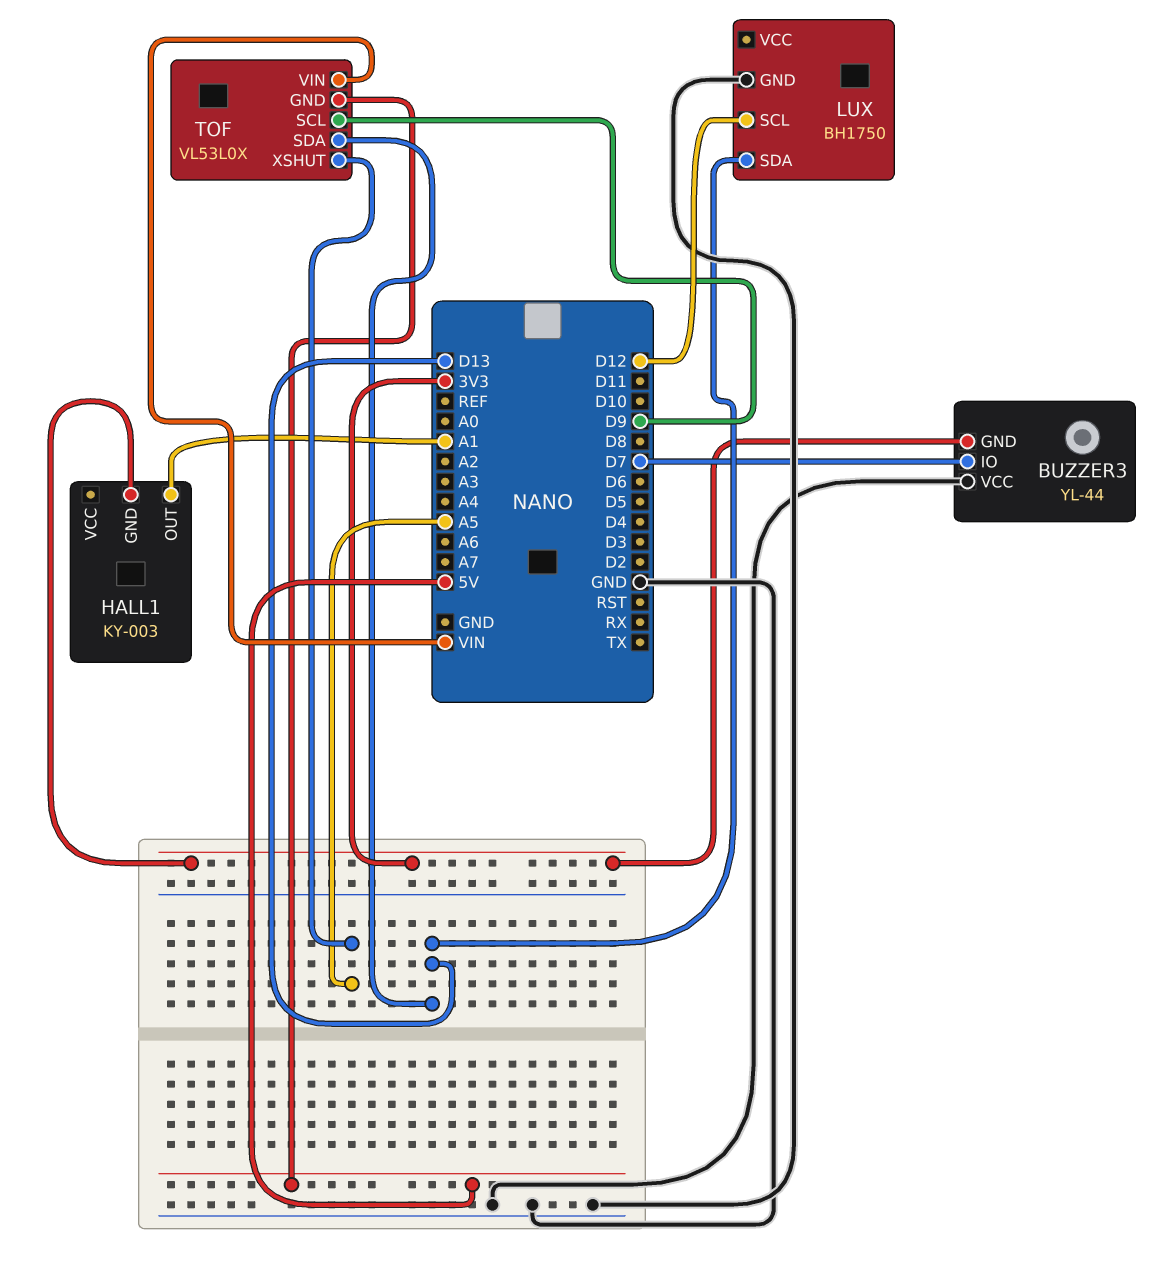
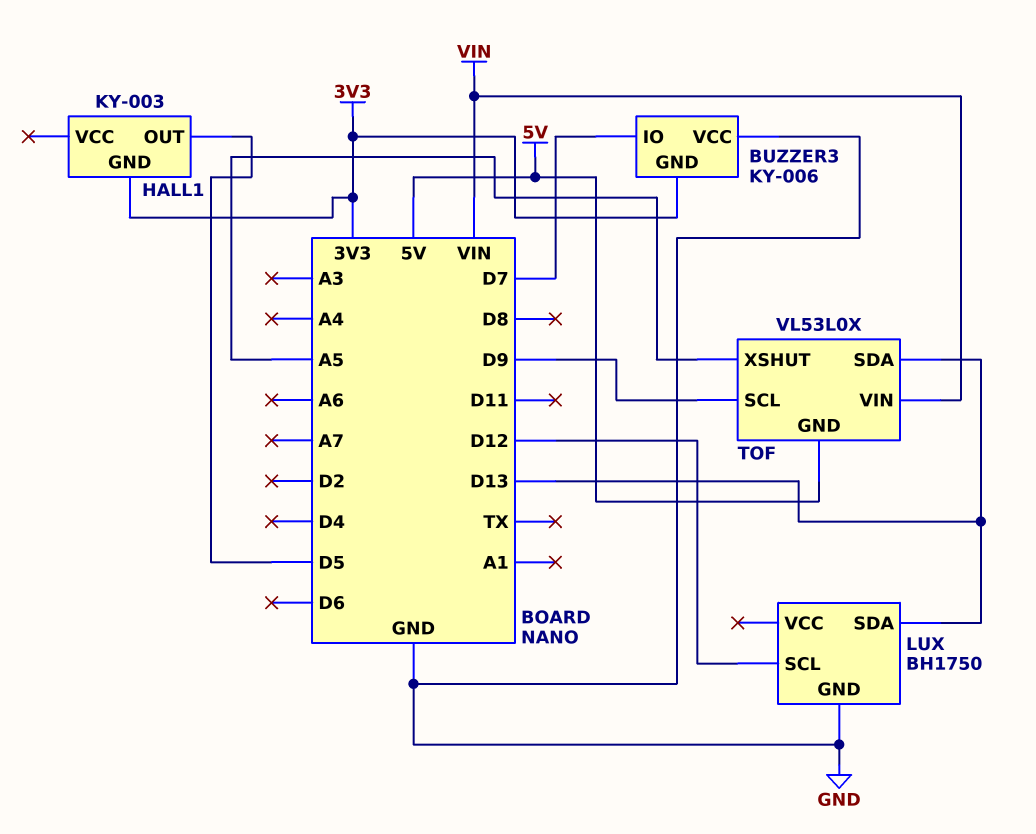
BUZZER3: YL-44 -> KY-006
HALL1 pin OUT: A1 -> D5

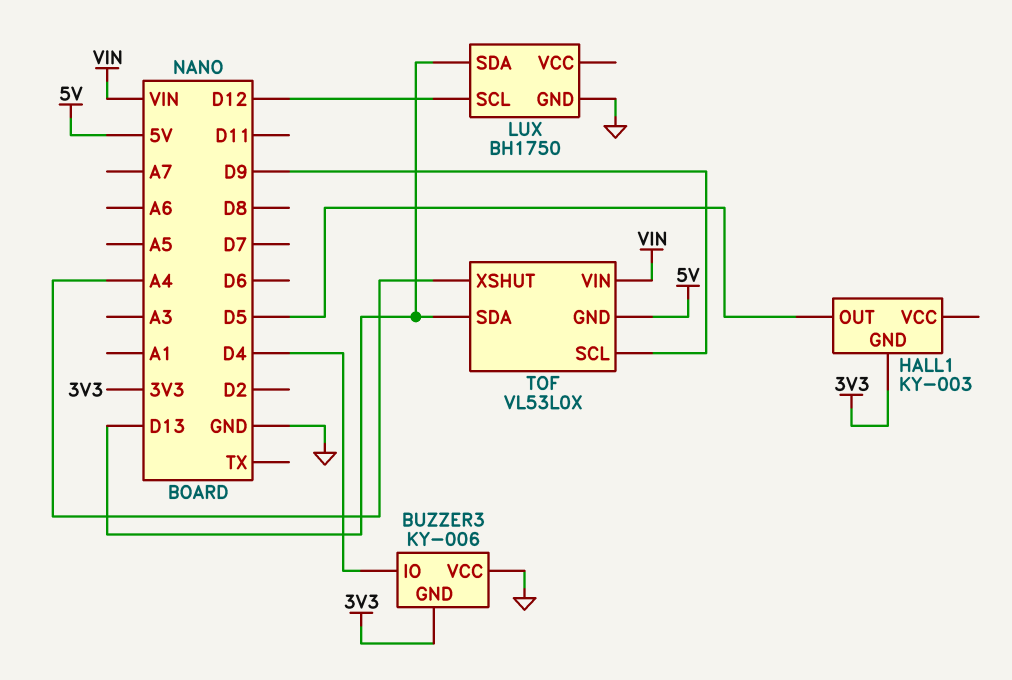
BUZZER3 pin IO: D7 -> D4
TOF pin XSHUT: A5 -> A4

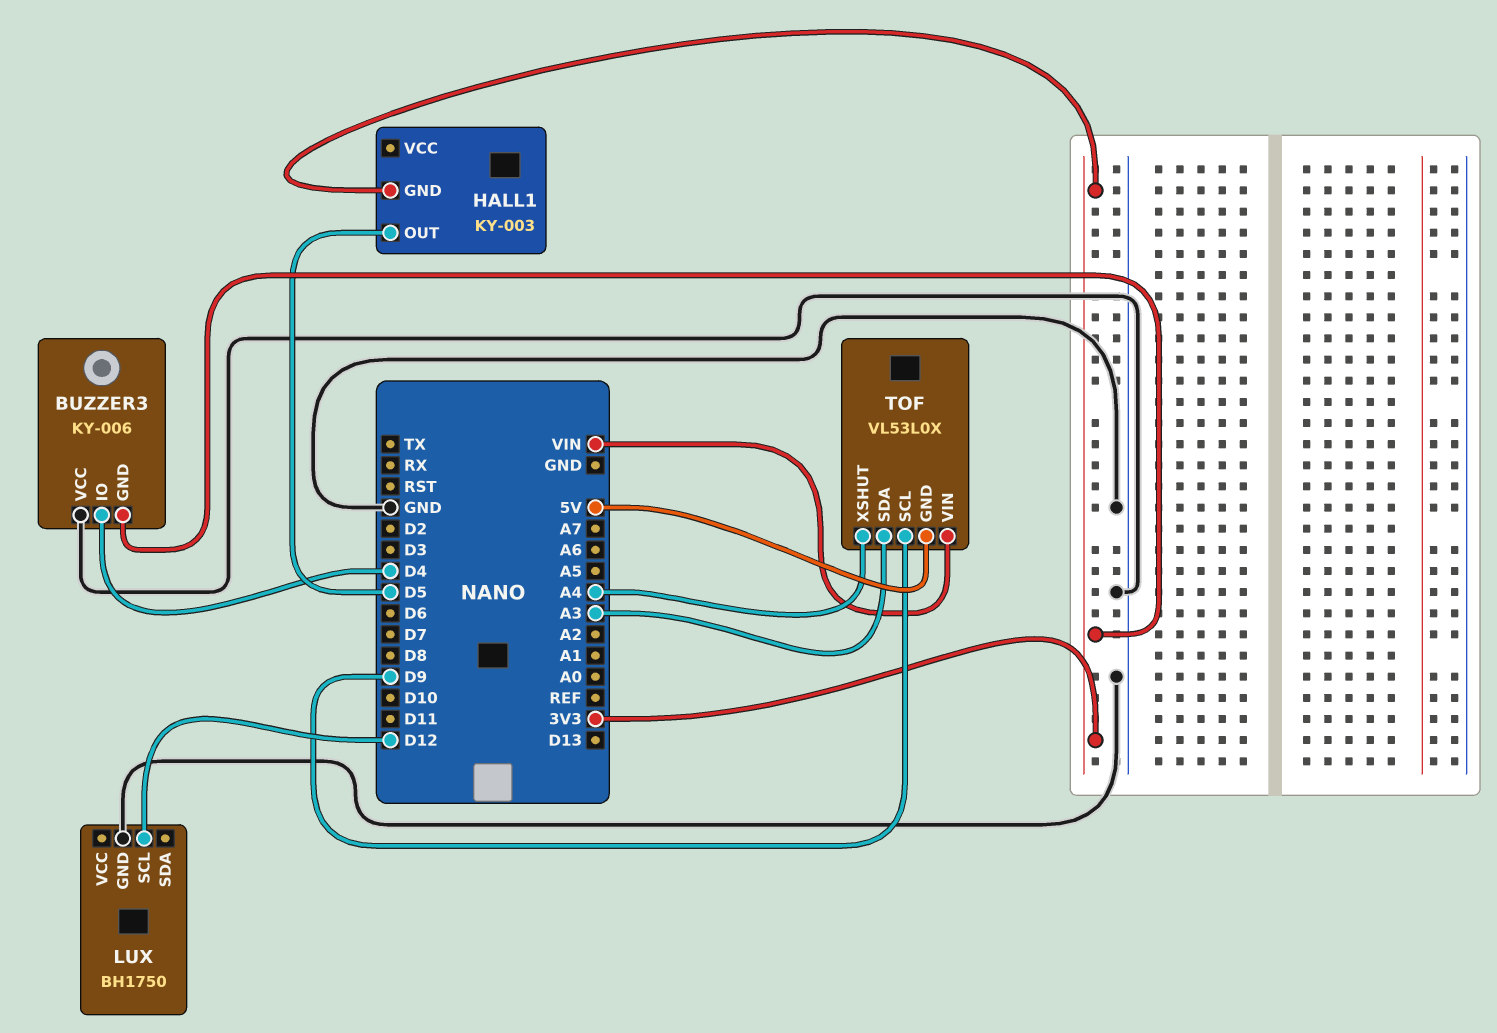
LUX pin SDA: D13 -> none
TOF pin SDA: D13 -> A3

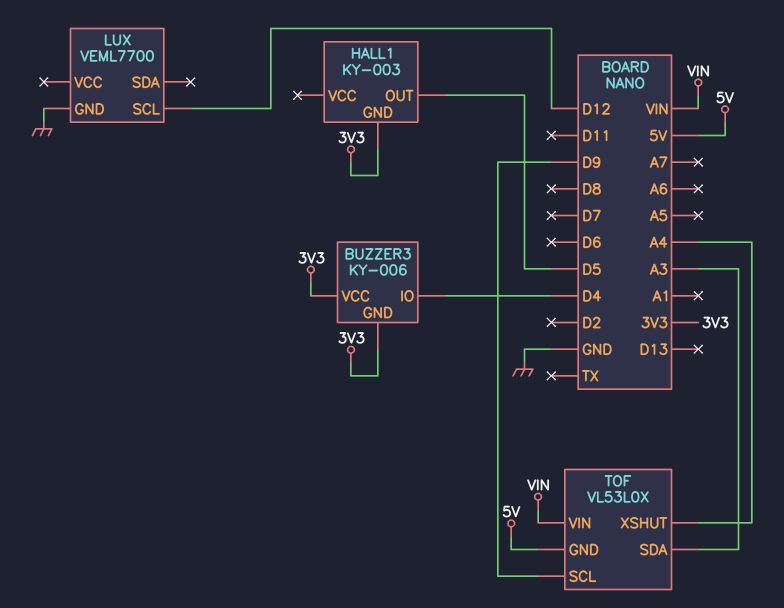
BUZZER3 pin VCC: GND -> 3V3
LUX: BH1750 -> VEML7700

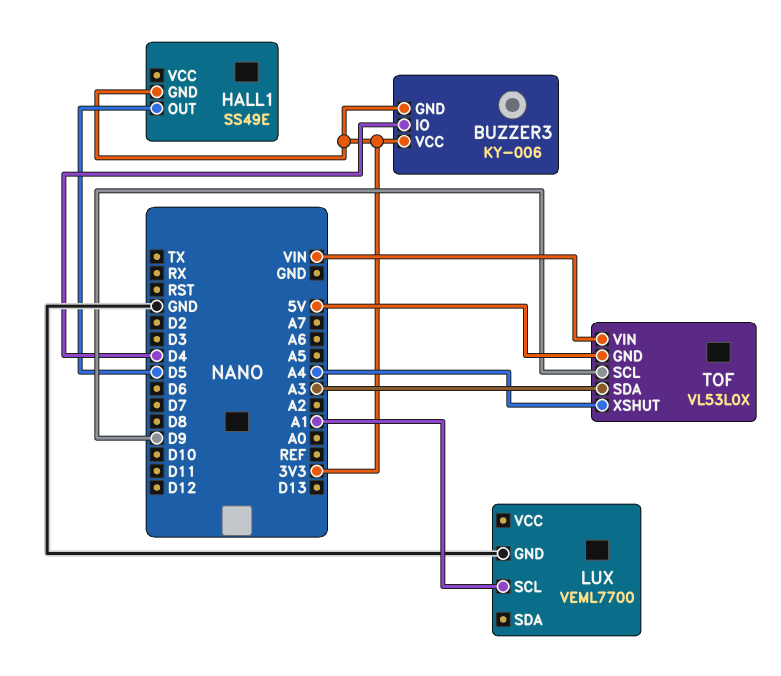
HALL1: KY-003 -> SS49E
LUX pin SCL: D12 -> A1

